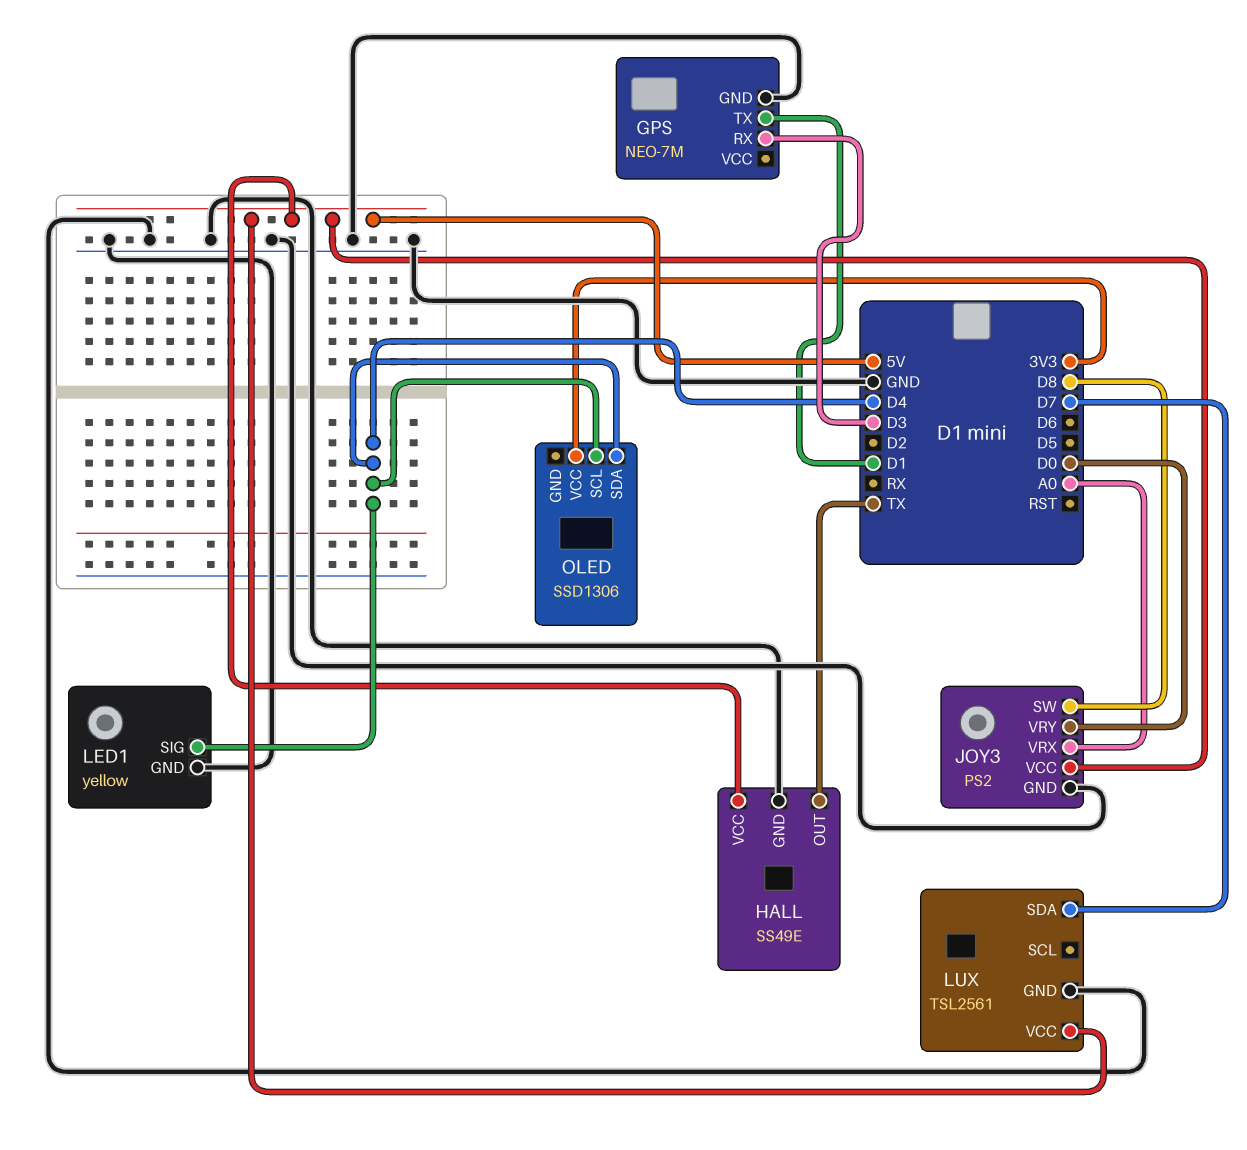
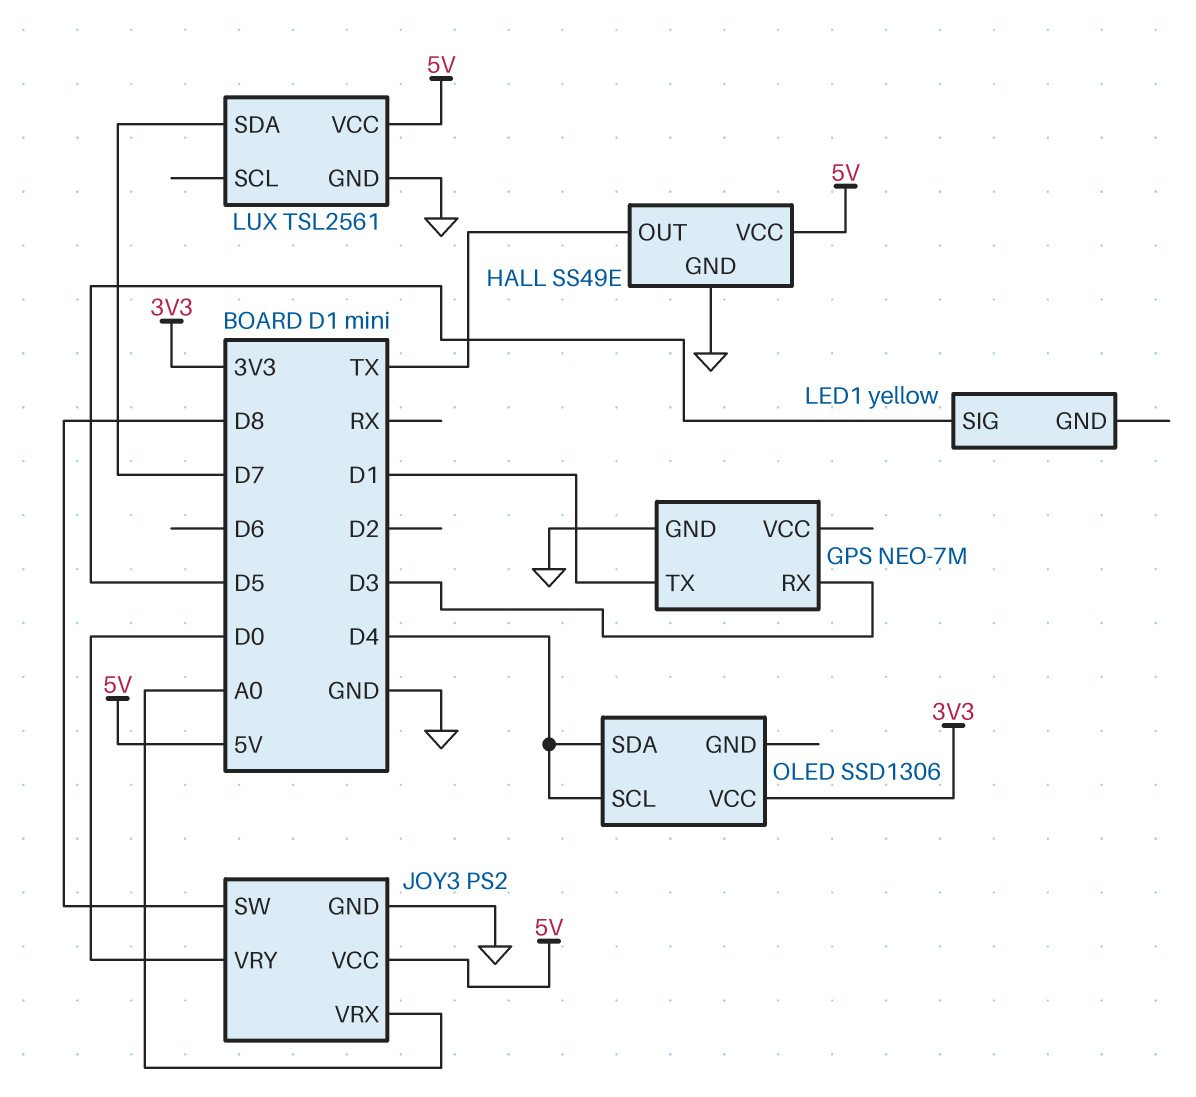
LED1 pin GND: GND -> none
LED1 pin SIG: D4 -> D5

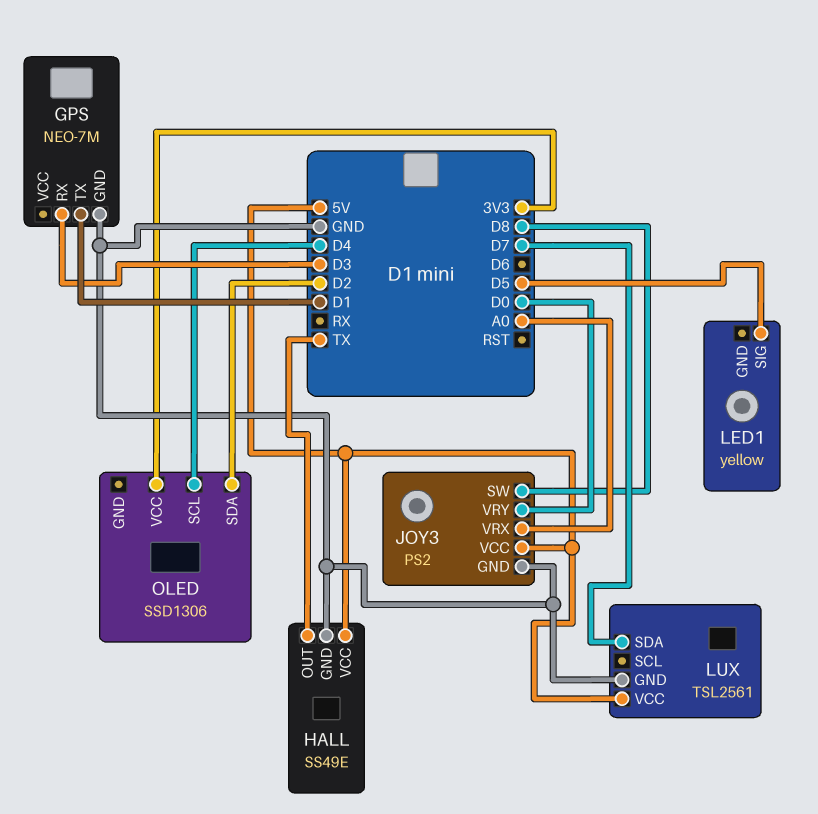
OLED pin SDA: D4 -> D2

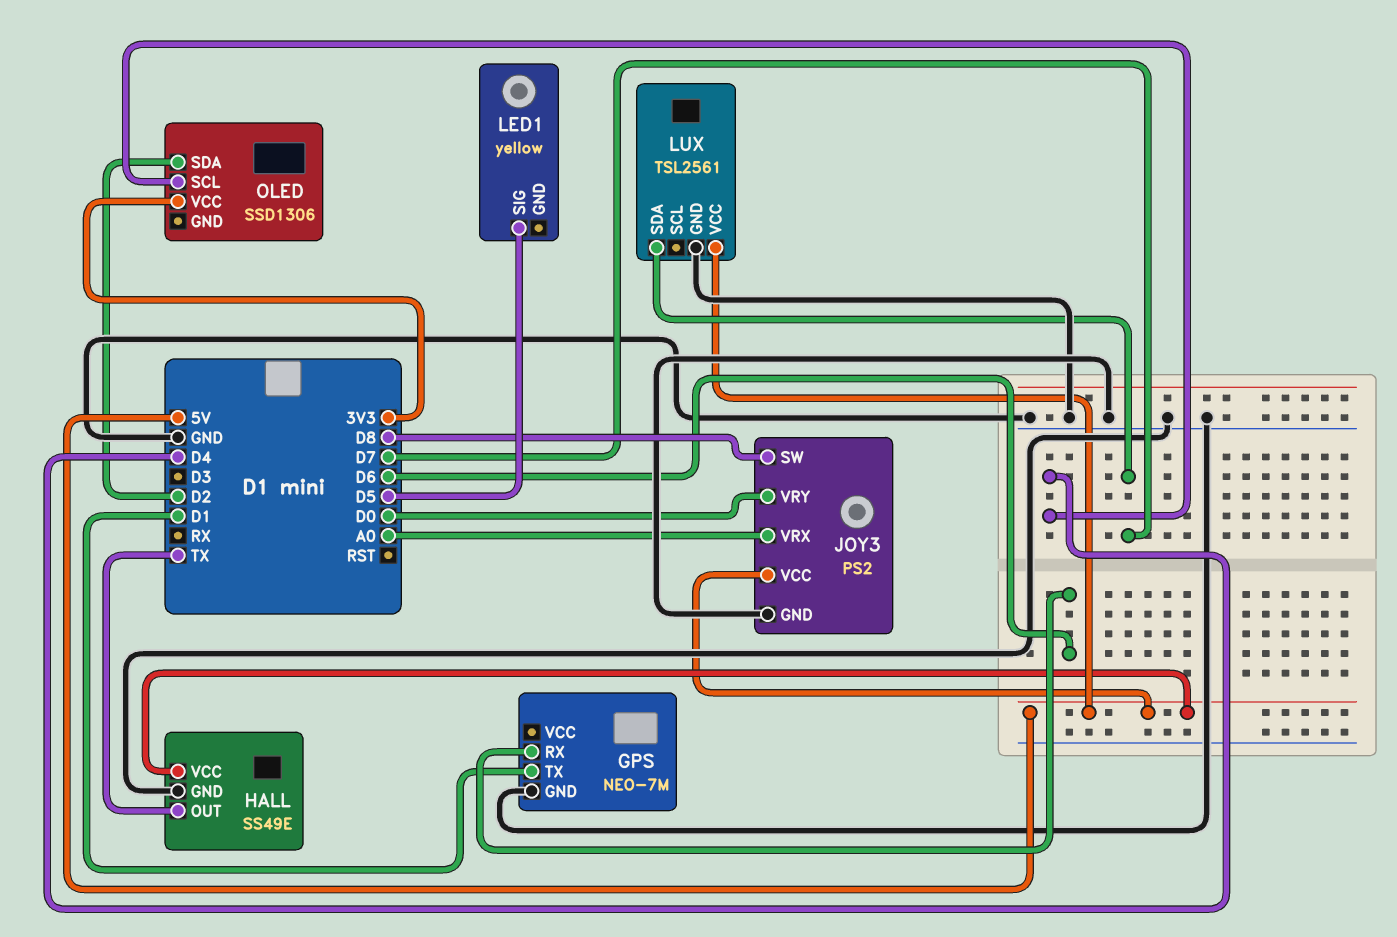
GPS pin RX: D3 -> D6

